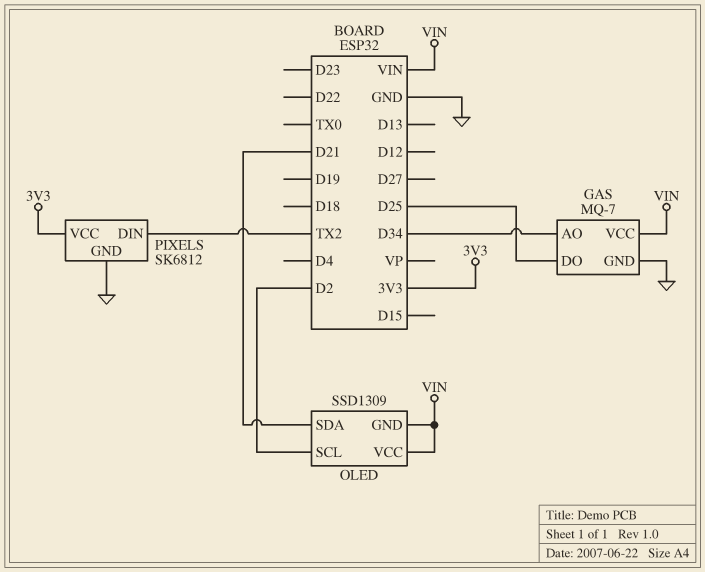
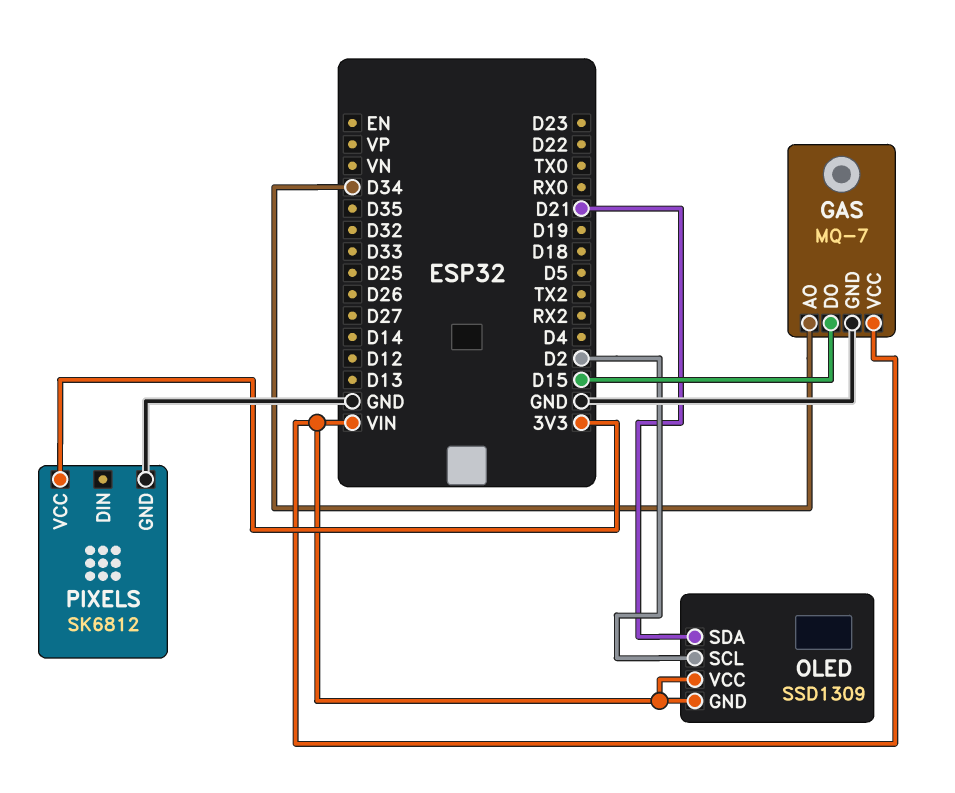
GAS pin DO: D25 -> D15
PIXELS pin DIN: TX2 -> none

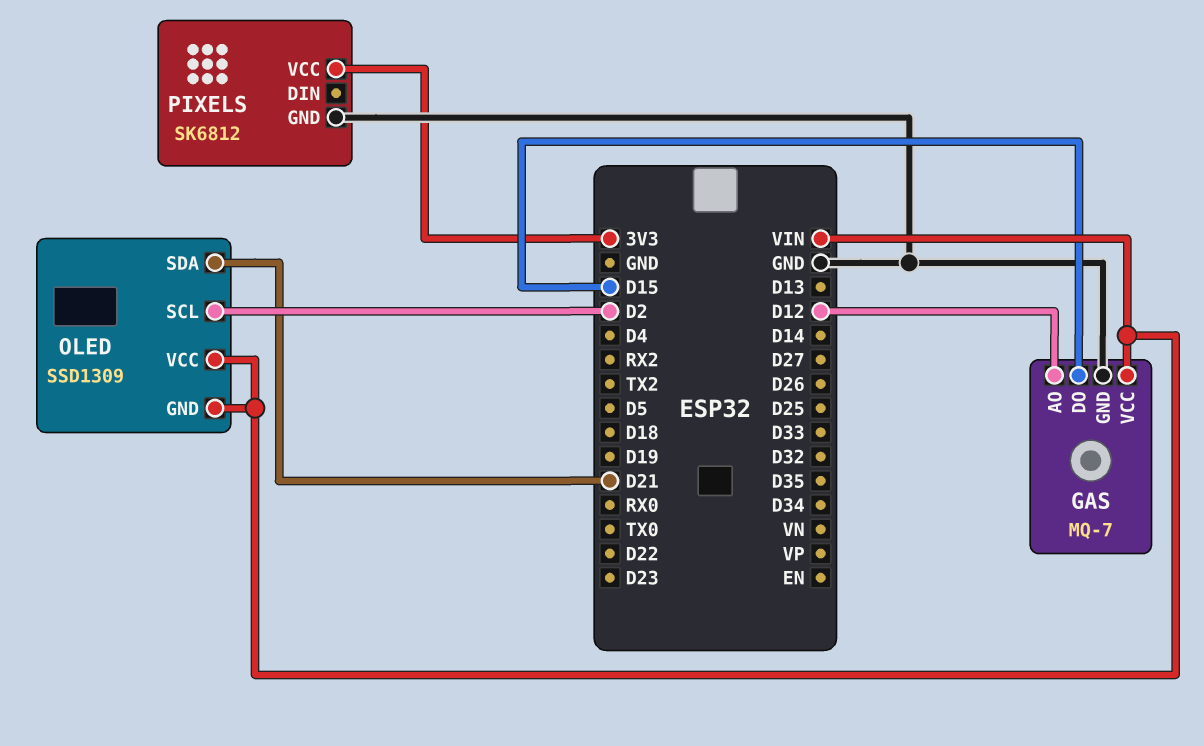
GAS pin AO: D34 -> D12

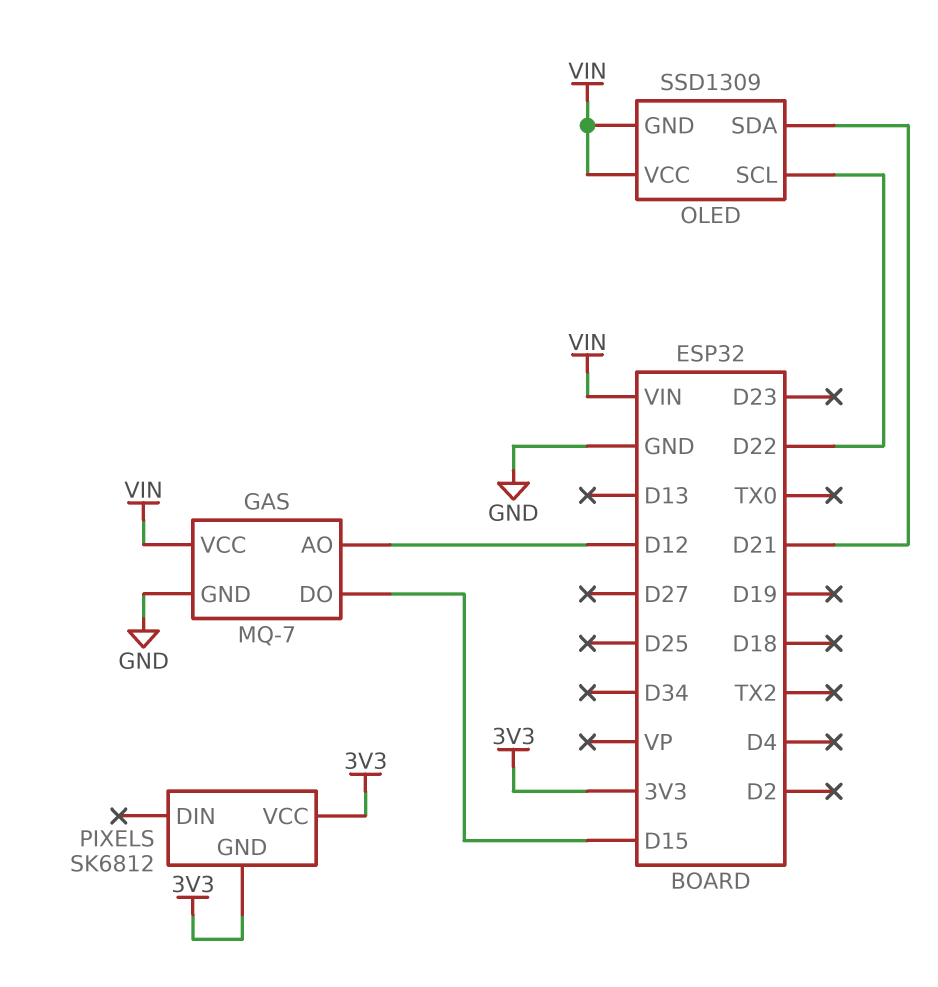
OLED pin SCL: D2 -> D22
PIXELS pin GND: GND -> 3V3

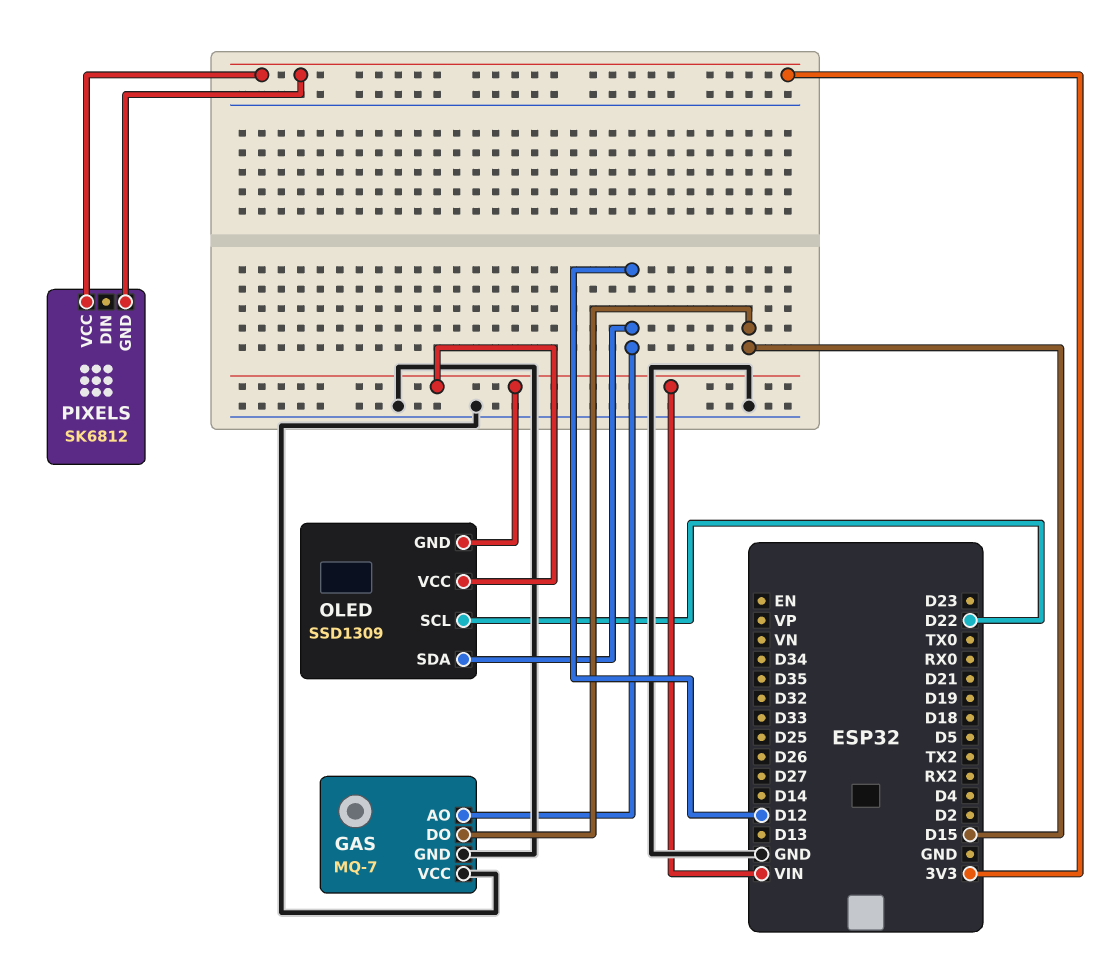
GAS pin VCC: VIN -> GND
OLED pin SDA: D21 -> D12

